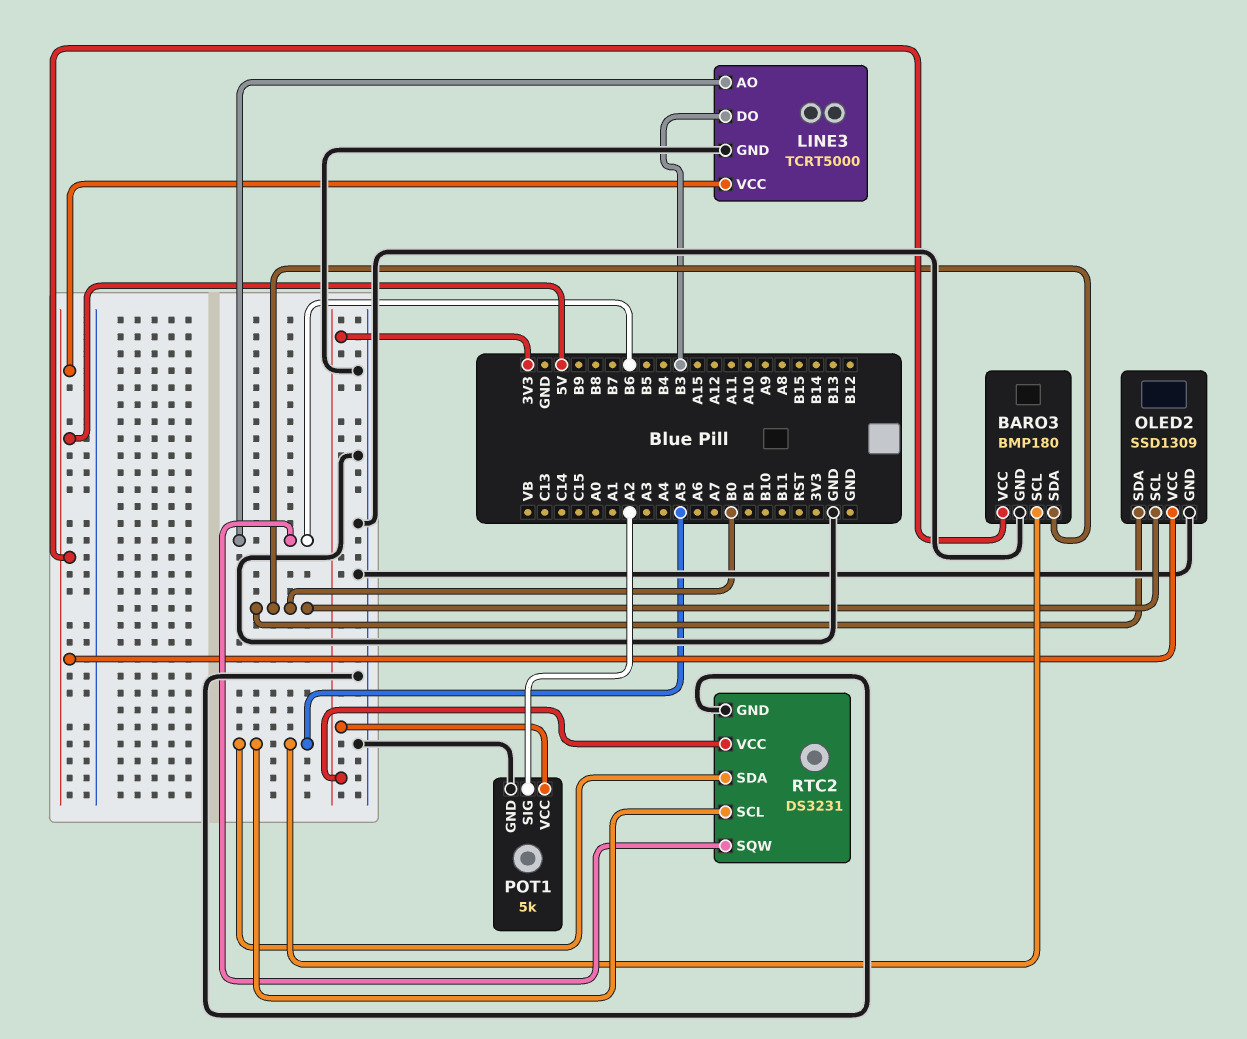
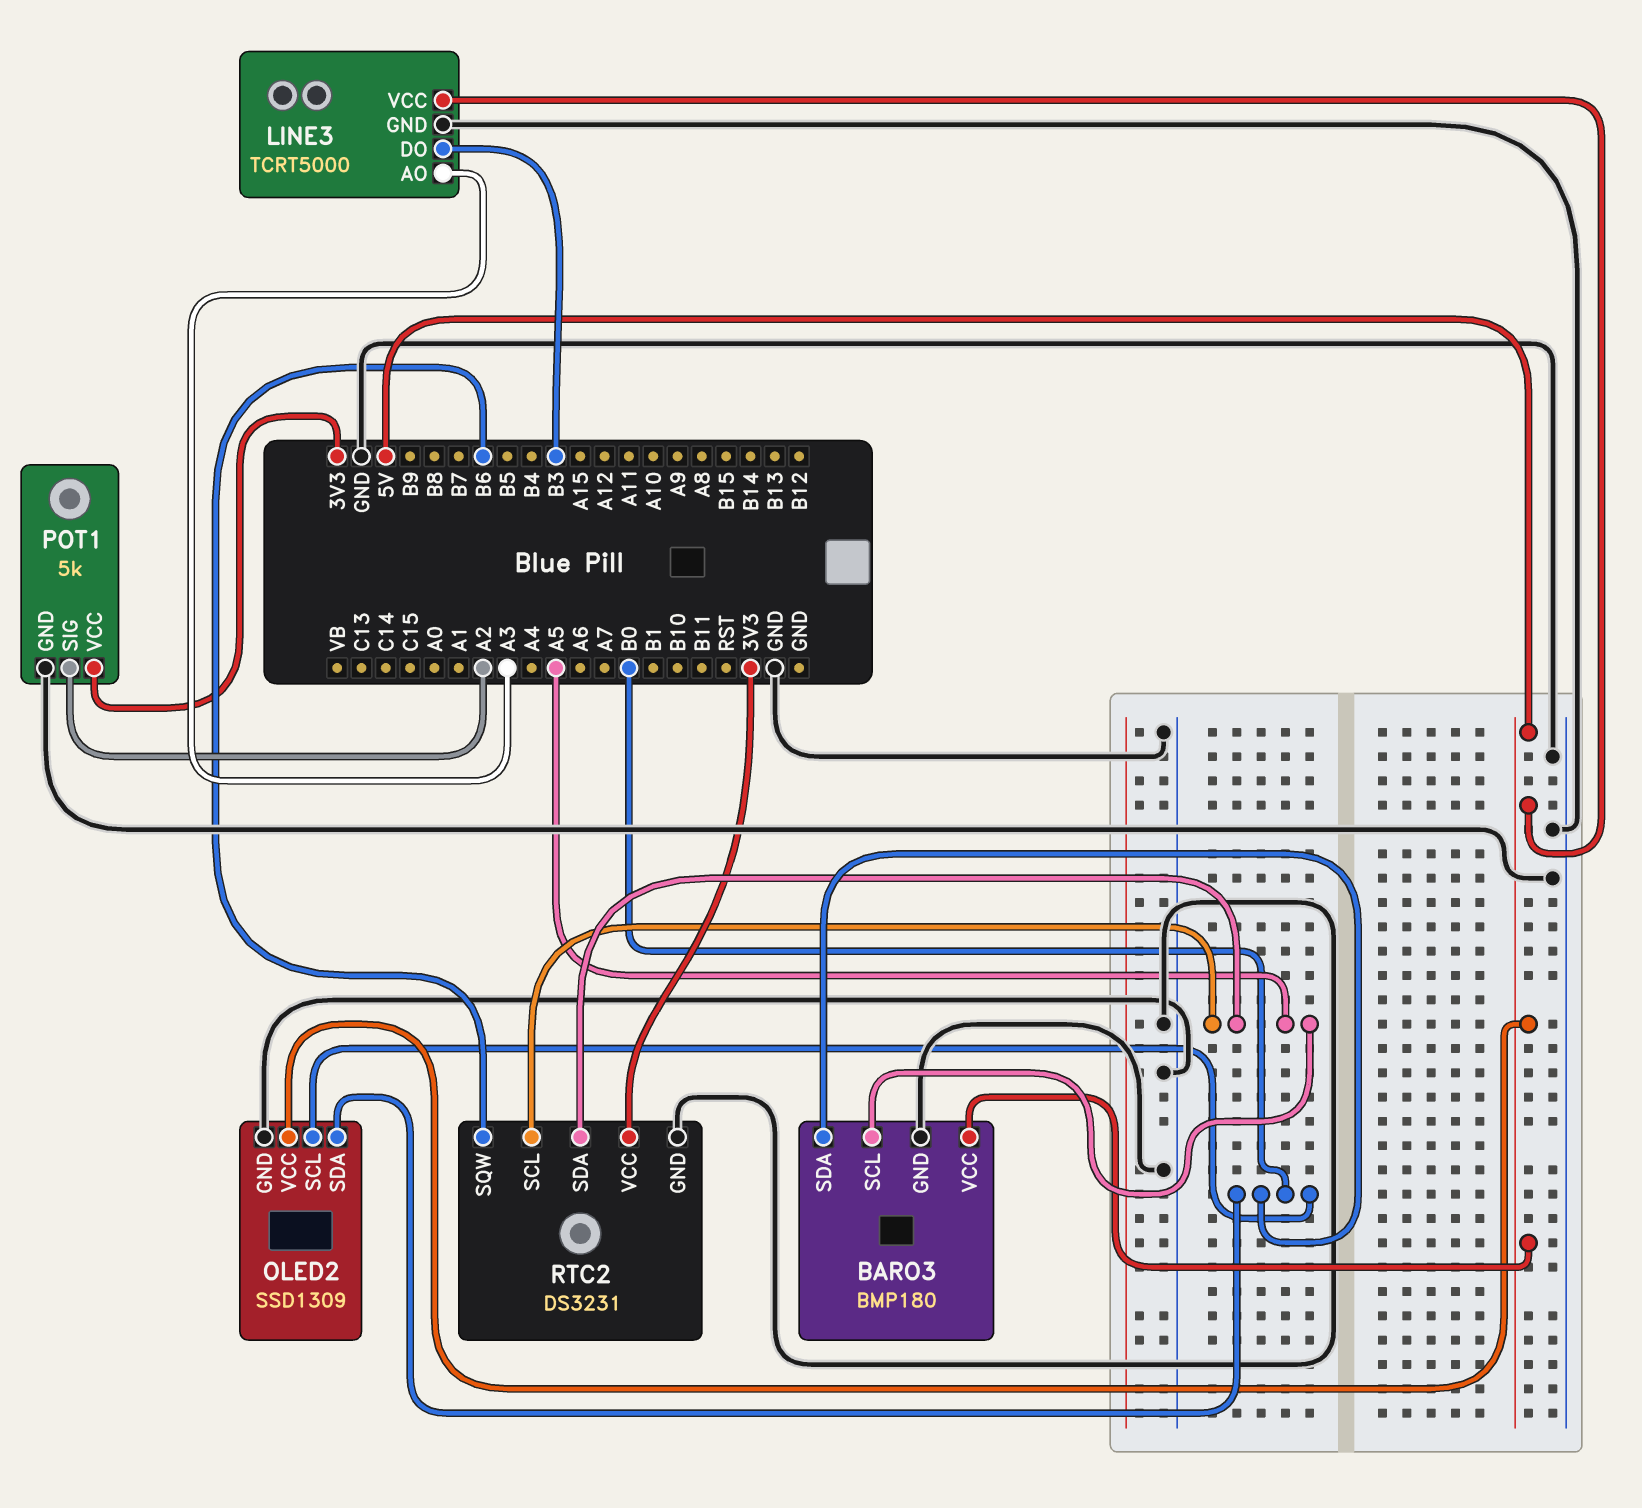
LINE3 pin AO: B6 -> A3

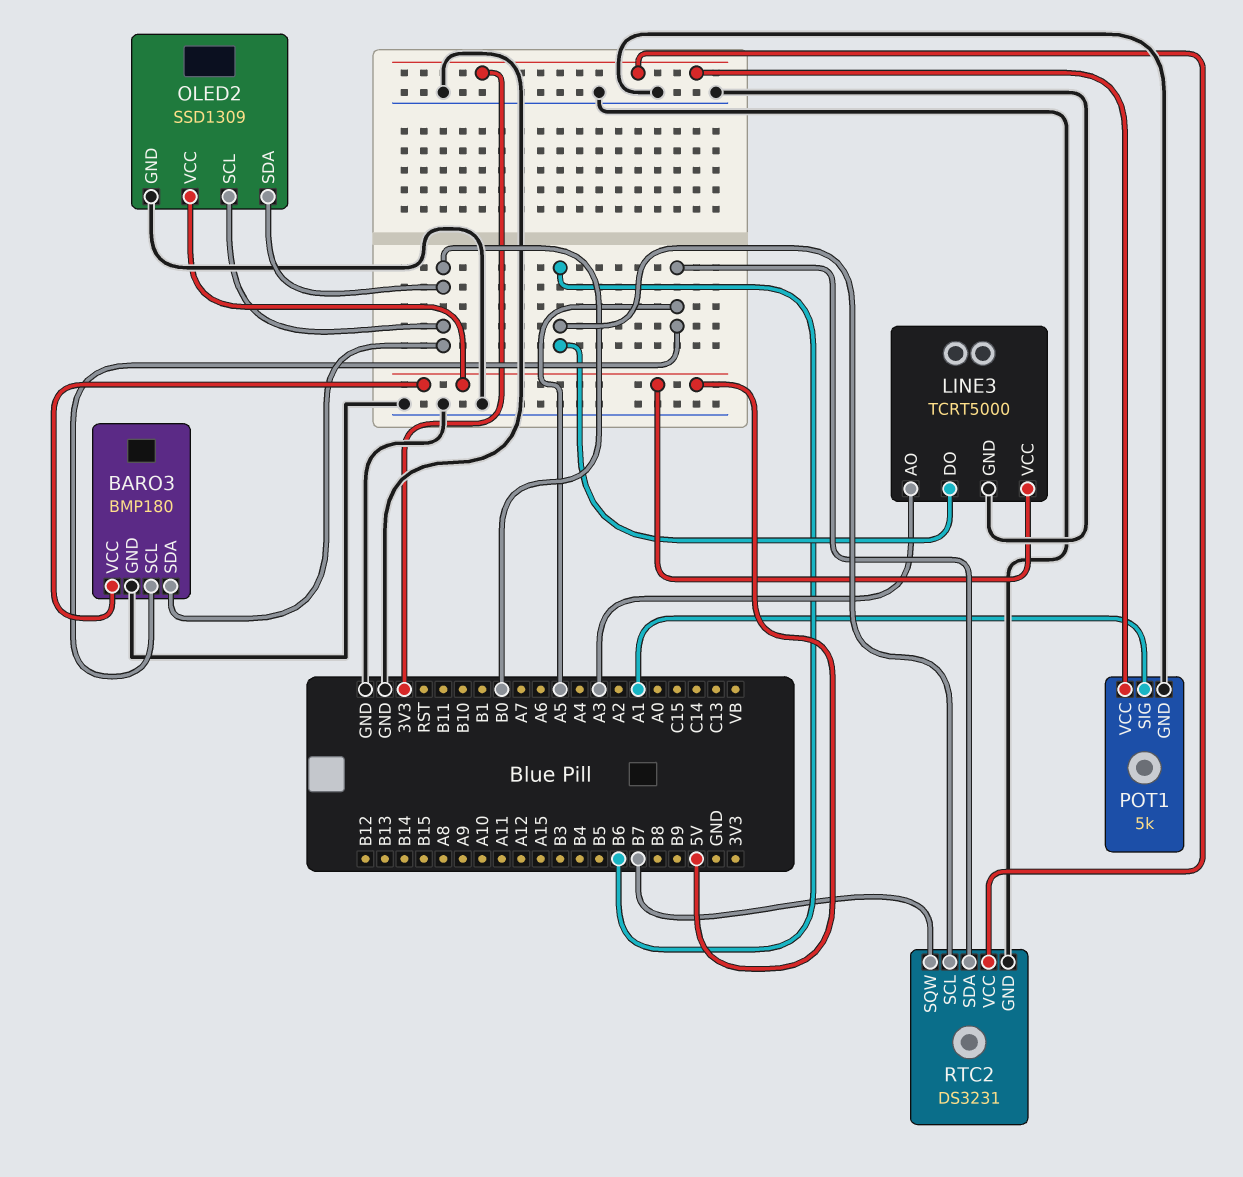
LINE3 pin DO: B3 -> B6
POT1 pin SIG: A2 -> A1
RTC2 pin SCL: A5 -> B6
RTC2 pin SQW: B6 -> B7

